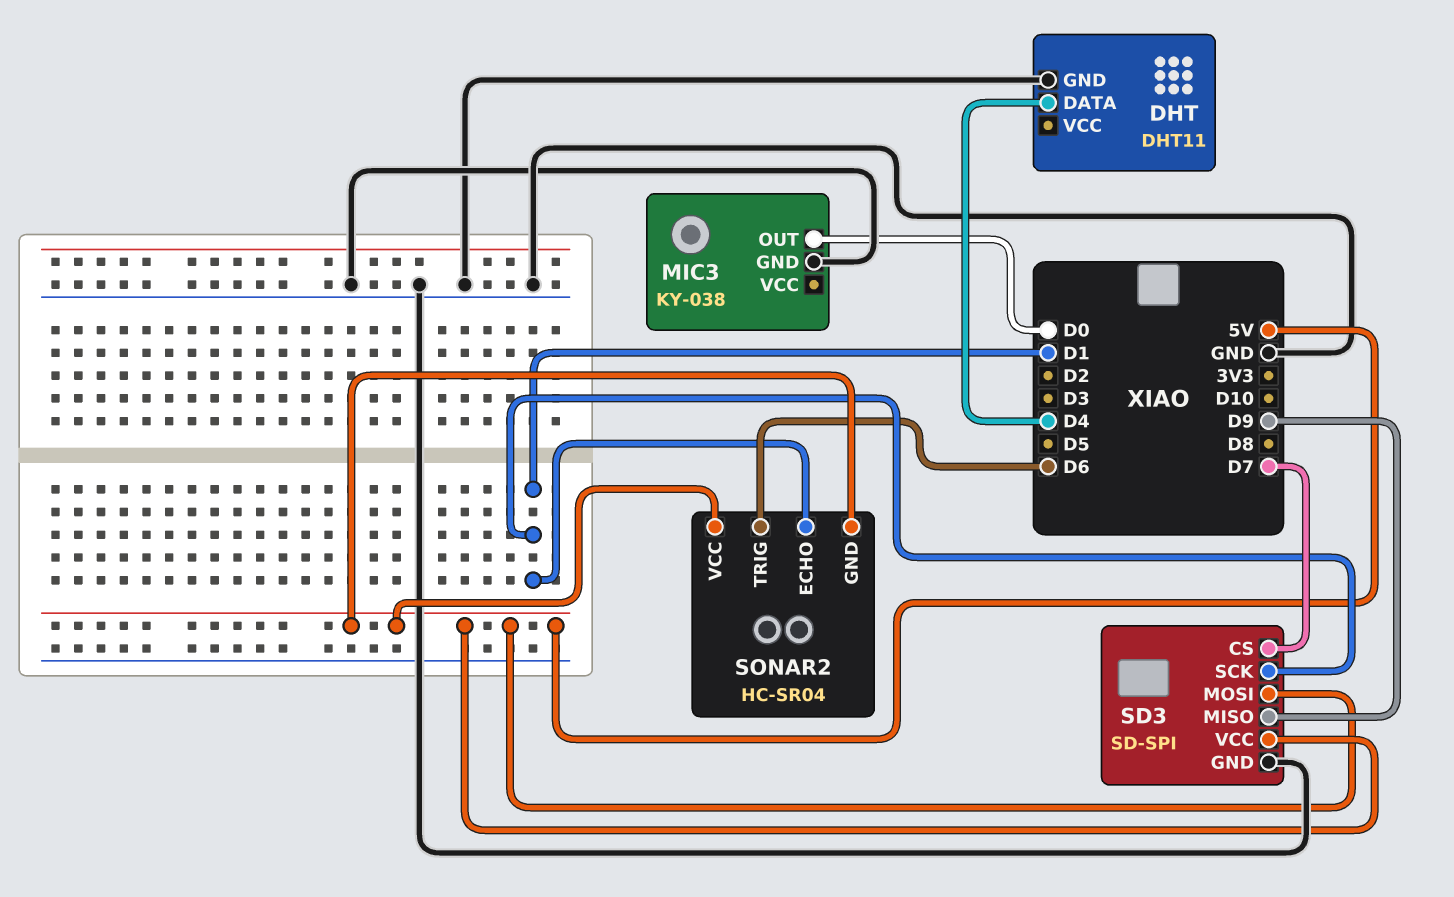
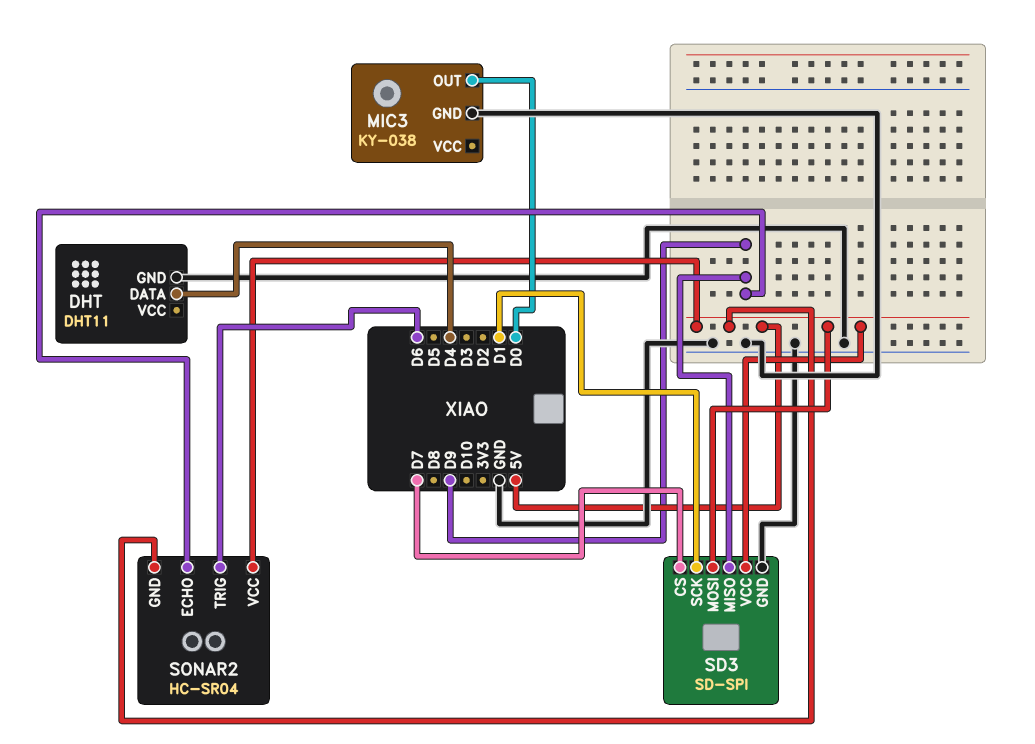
SONAR2 pin ECHO: D1 -> D9

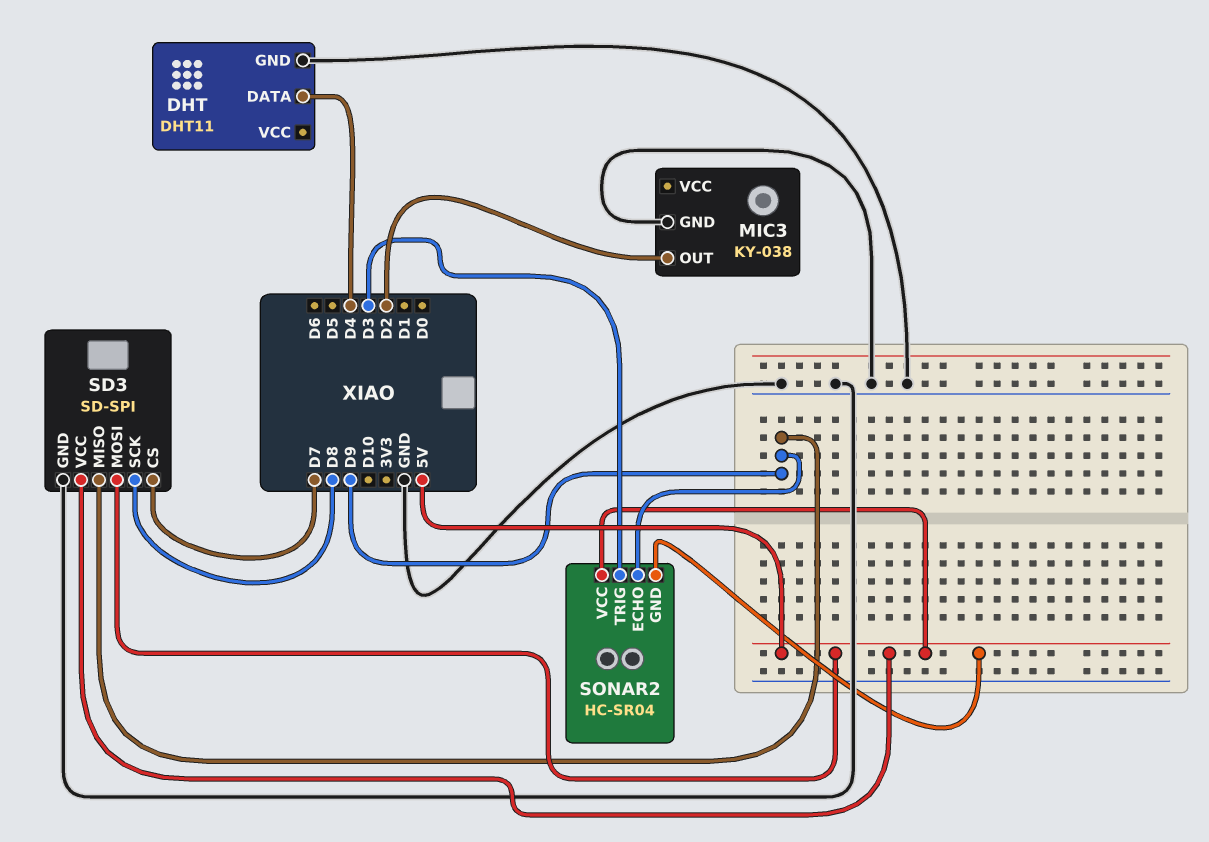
MIC3 pin OUT: D0 -> D2
SD3 pin SCK: D1 -> D8
SONAR2 pin TRIG: D6 -> D3

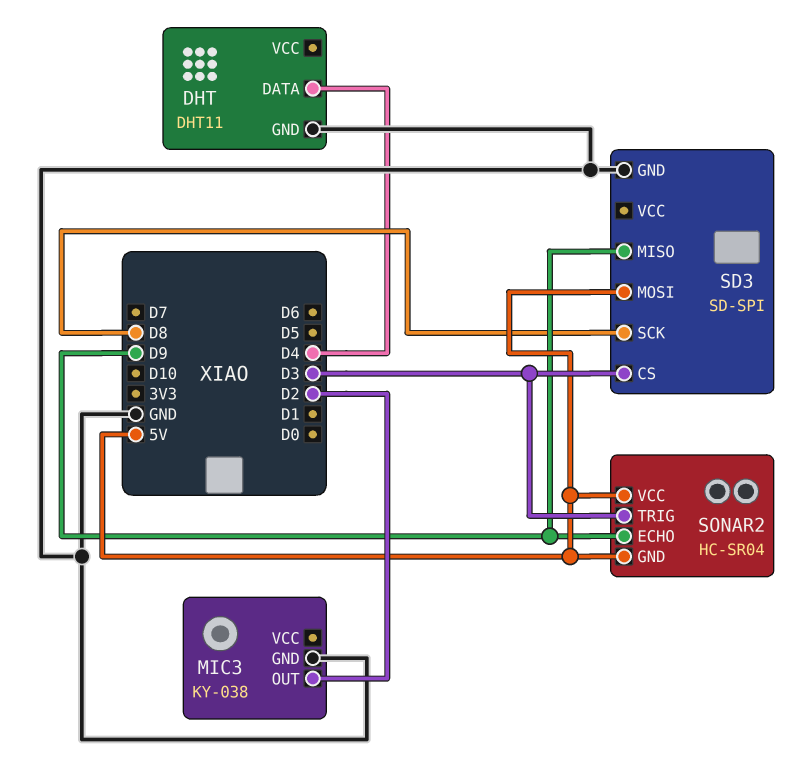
SD3 pin CS: D7 -> D3
SD3 pin VCC: 5V -> none

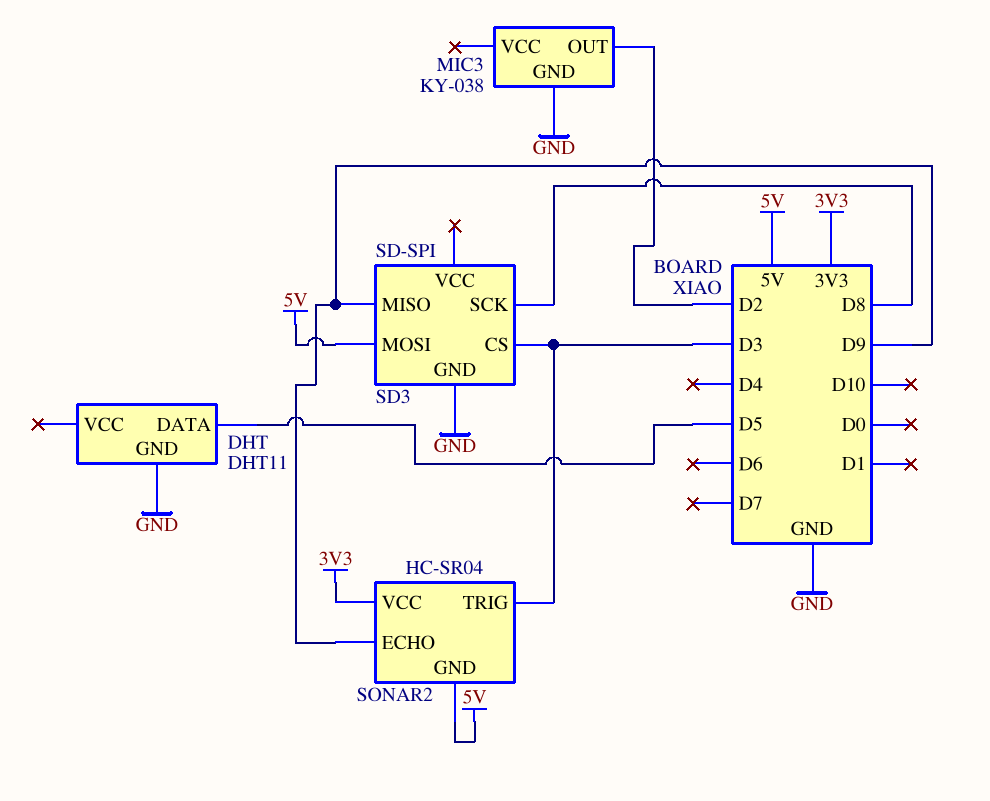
DHT pin DATA: D4 -> D5
SONAR2 pin VCC: 5V -> 3V3

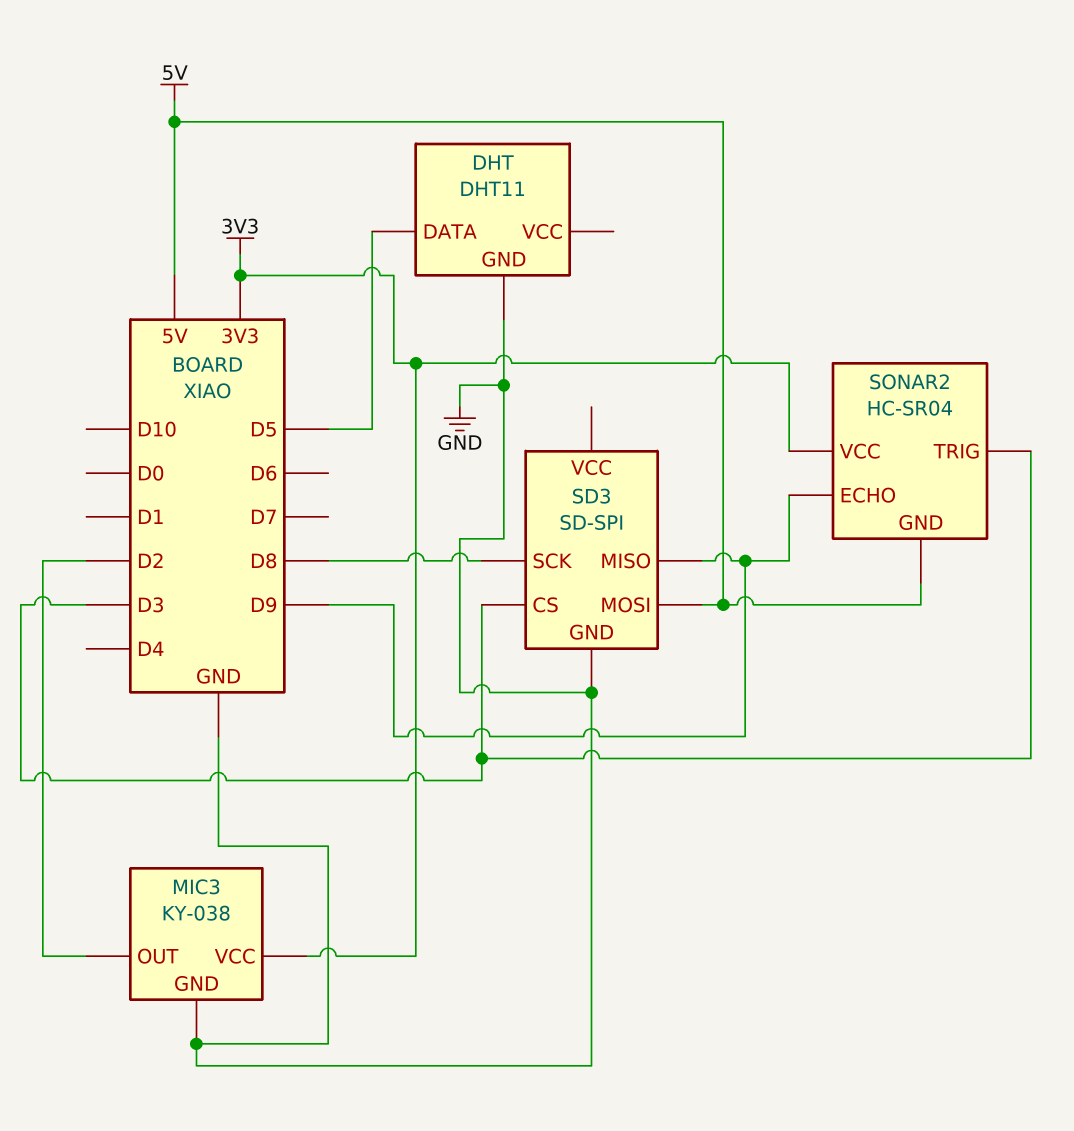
MIC3 pin VCC: none -> 3V3

